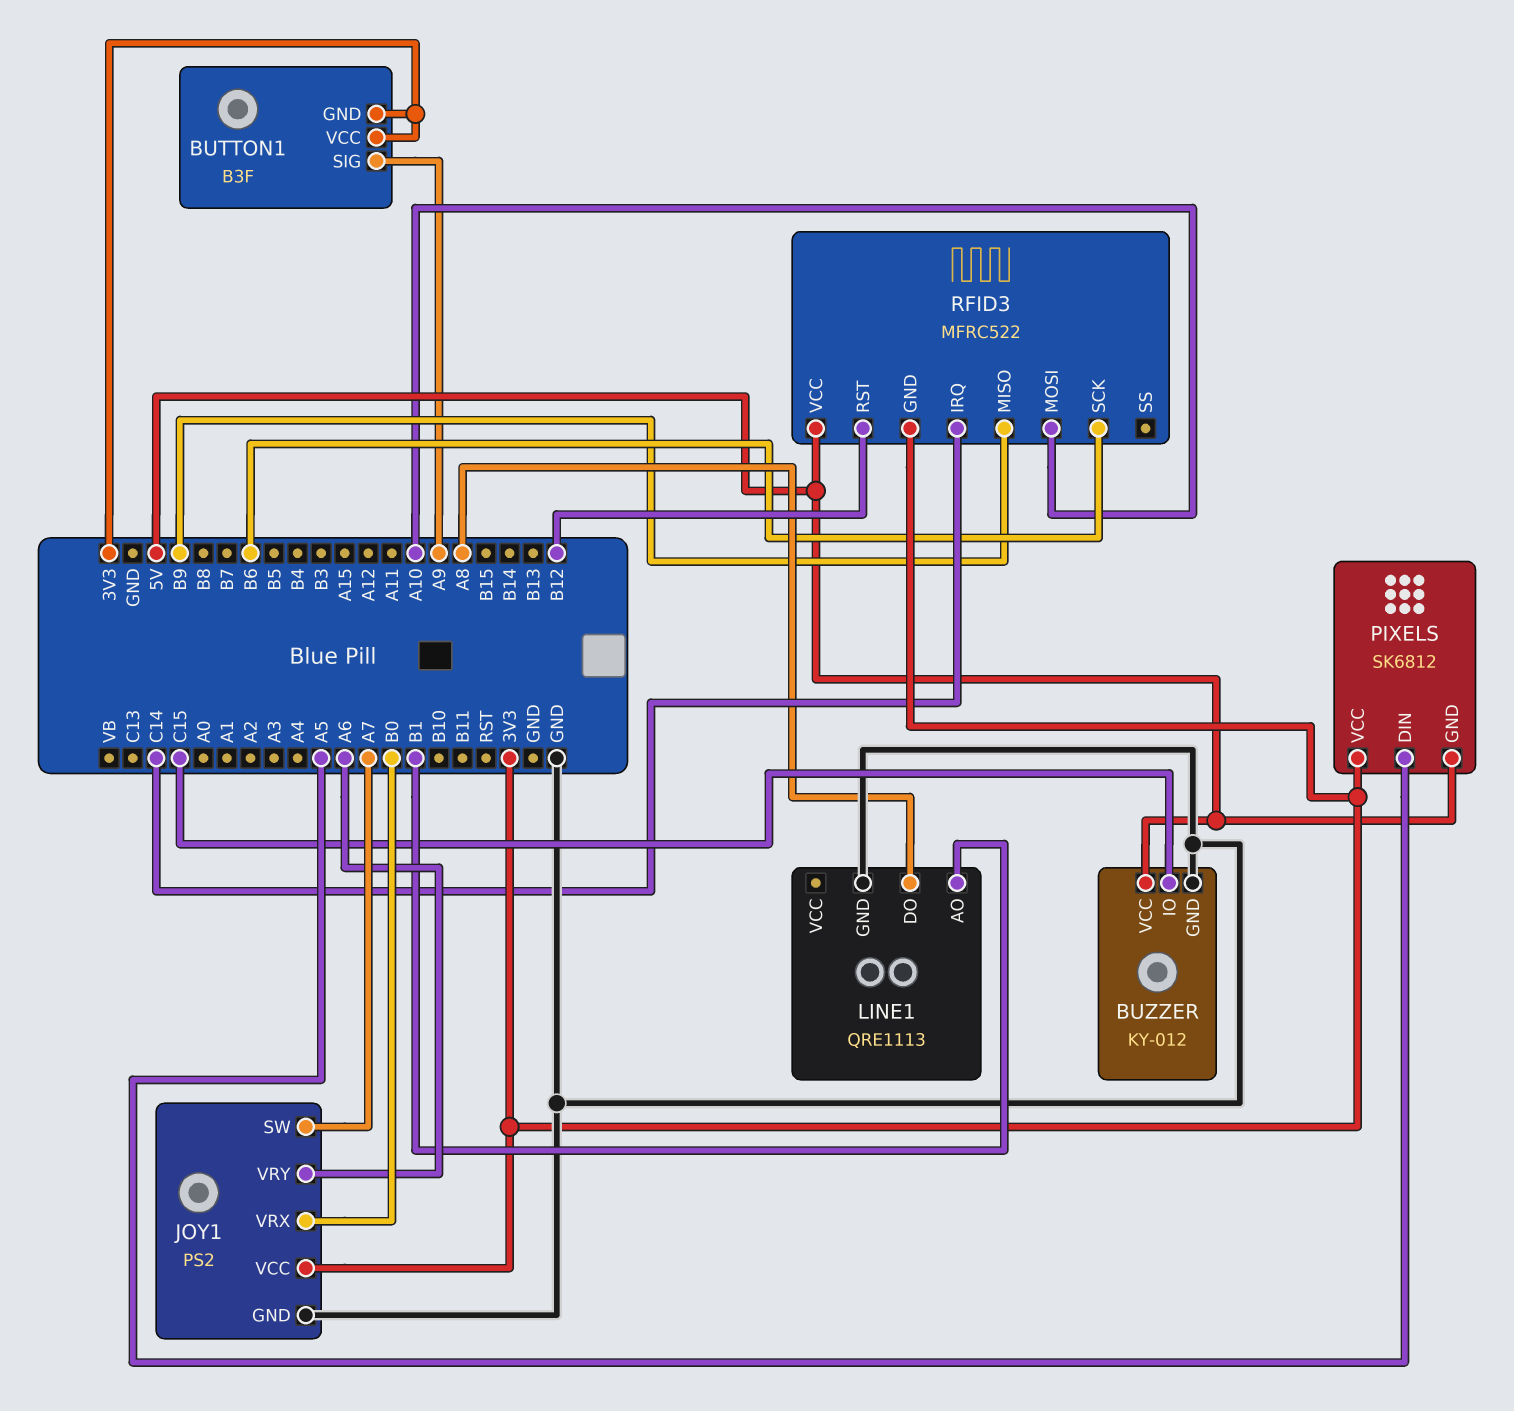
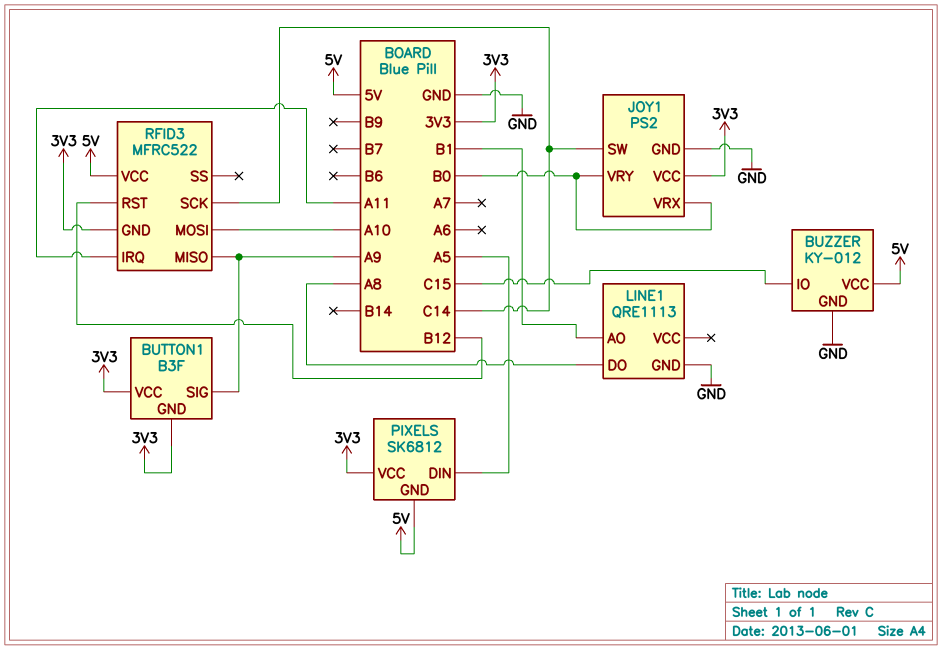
JOY1 pin SW: A7 -> C14
JOY1 pin VRY: A6 -> B0
RFID3 pin IRQ: C14 -> A11
RFID3 pin MISO: B9 -> A9
RFID3 pin SCK: B6 -> C14

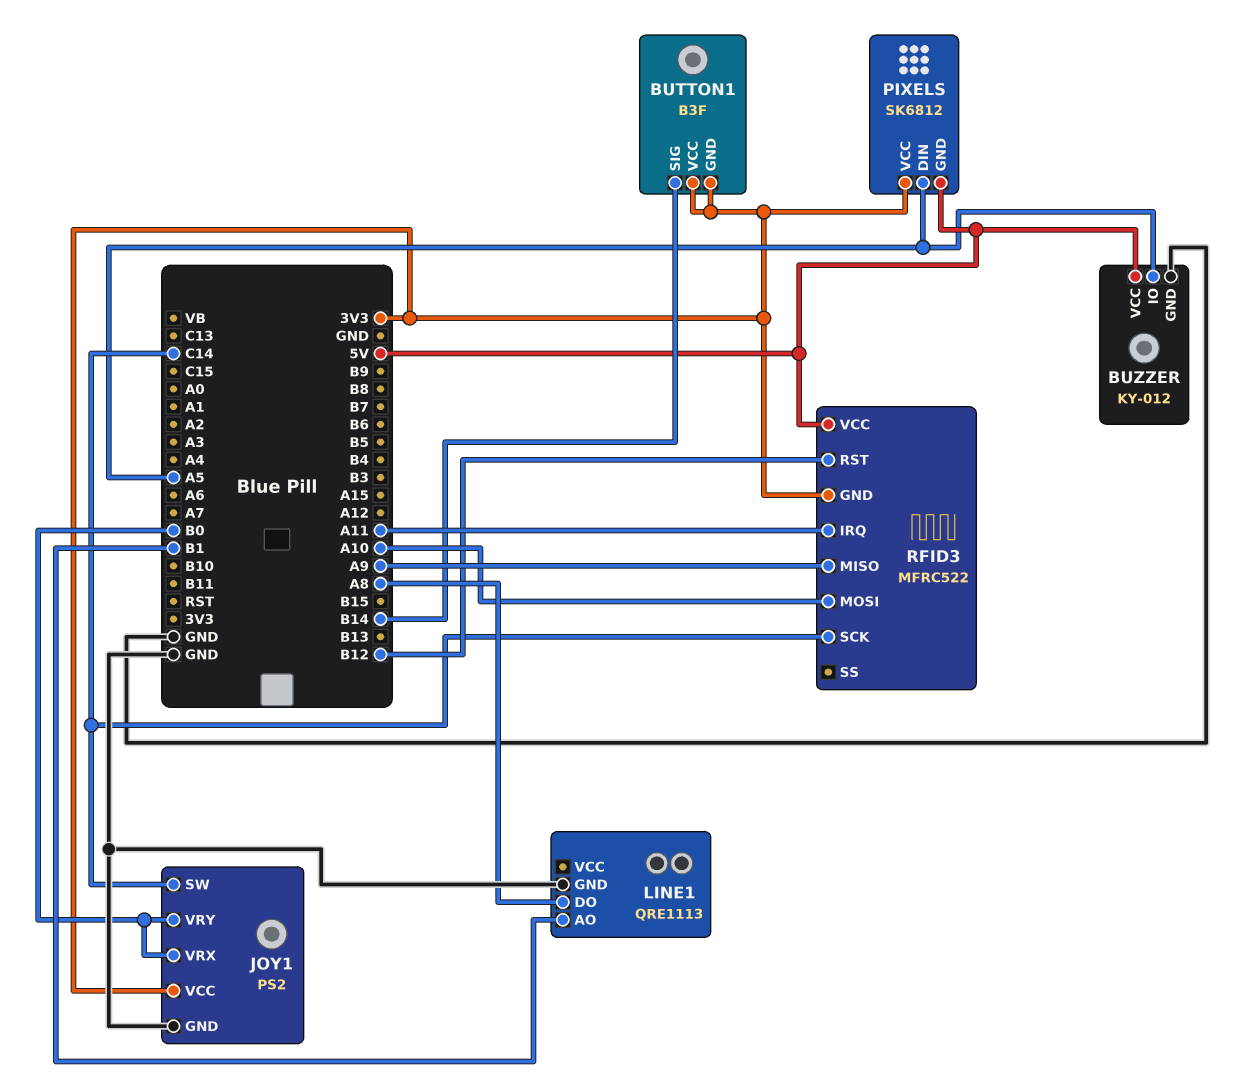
BUTTON1 pin SIG: A9 -> B14
BUZZER pin IO: C15 -> A5

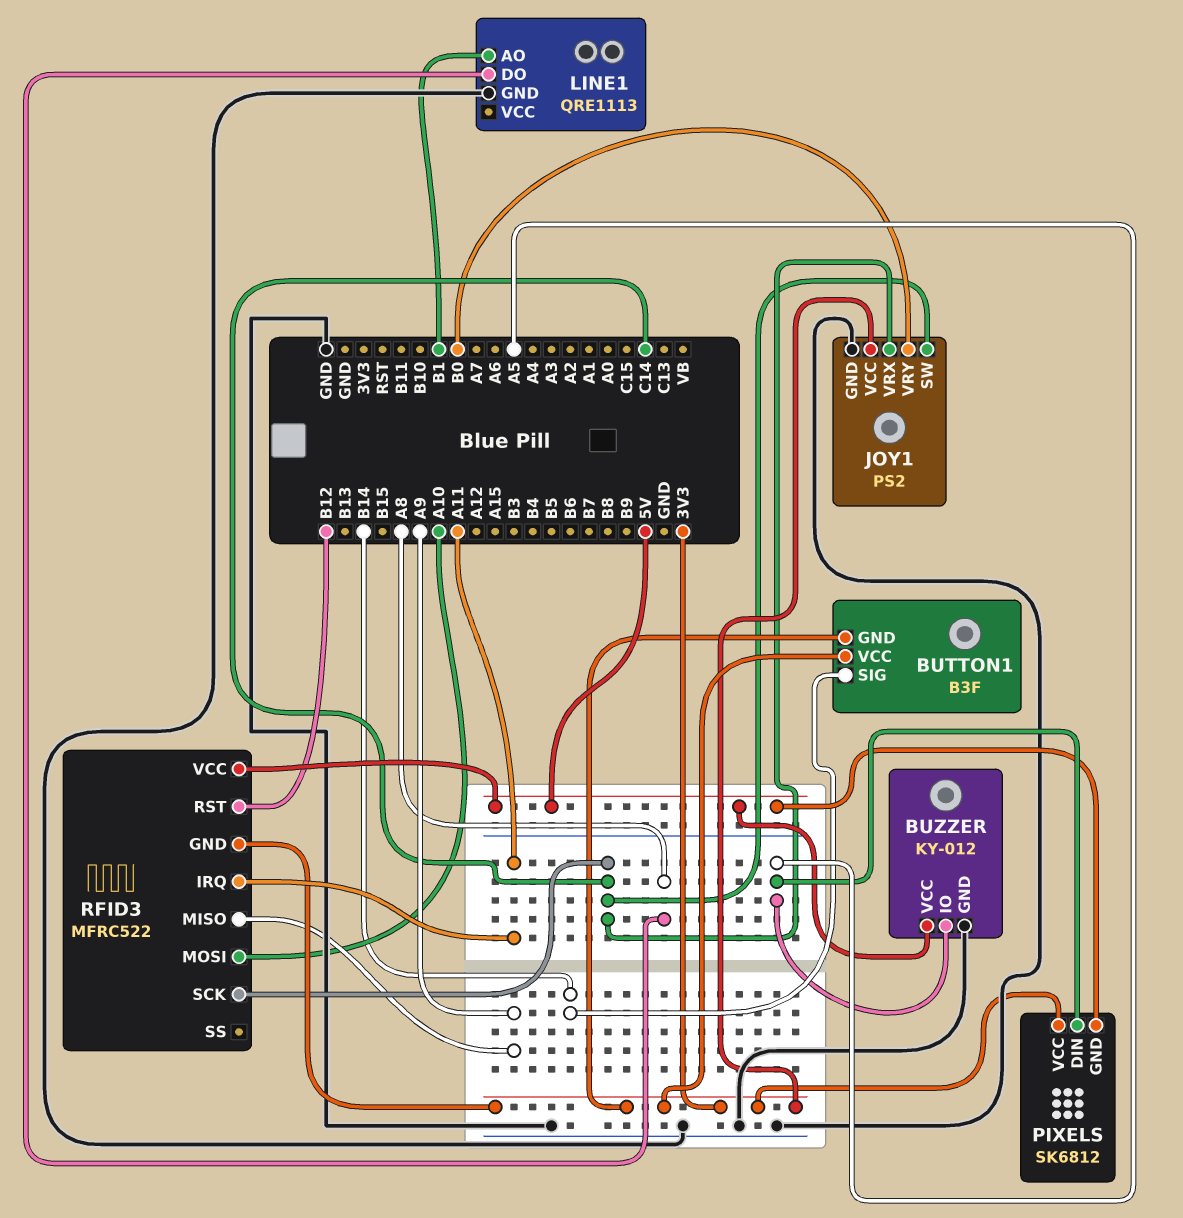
JOY1 pin VRX: B0 -> C14

